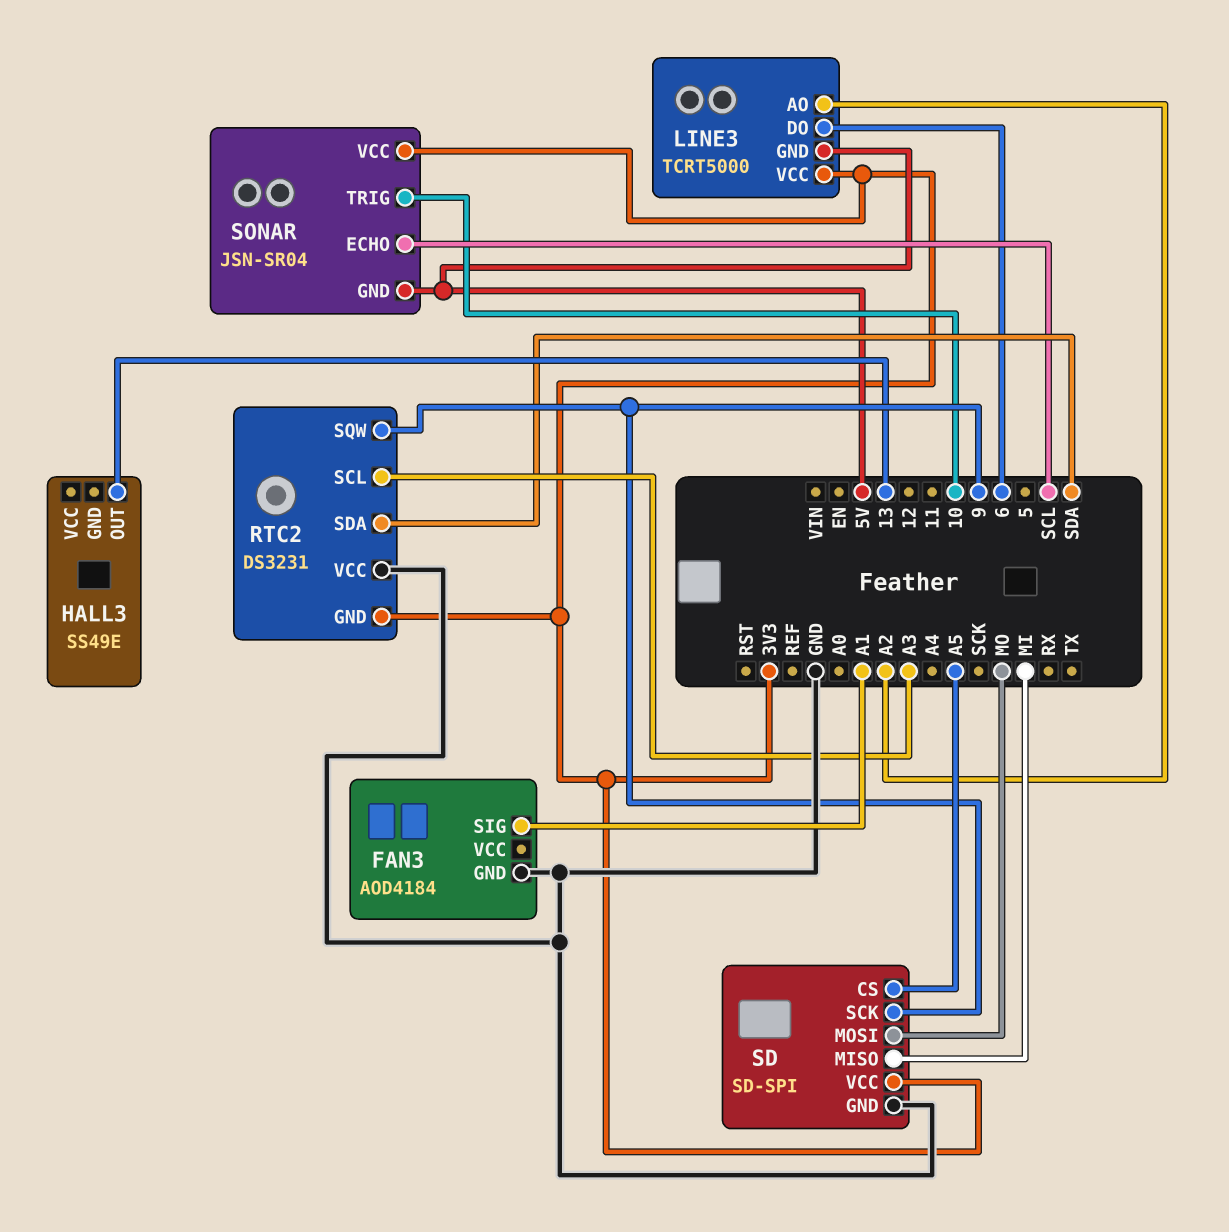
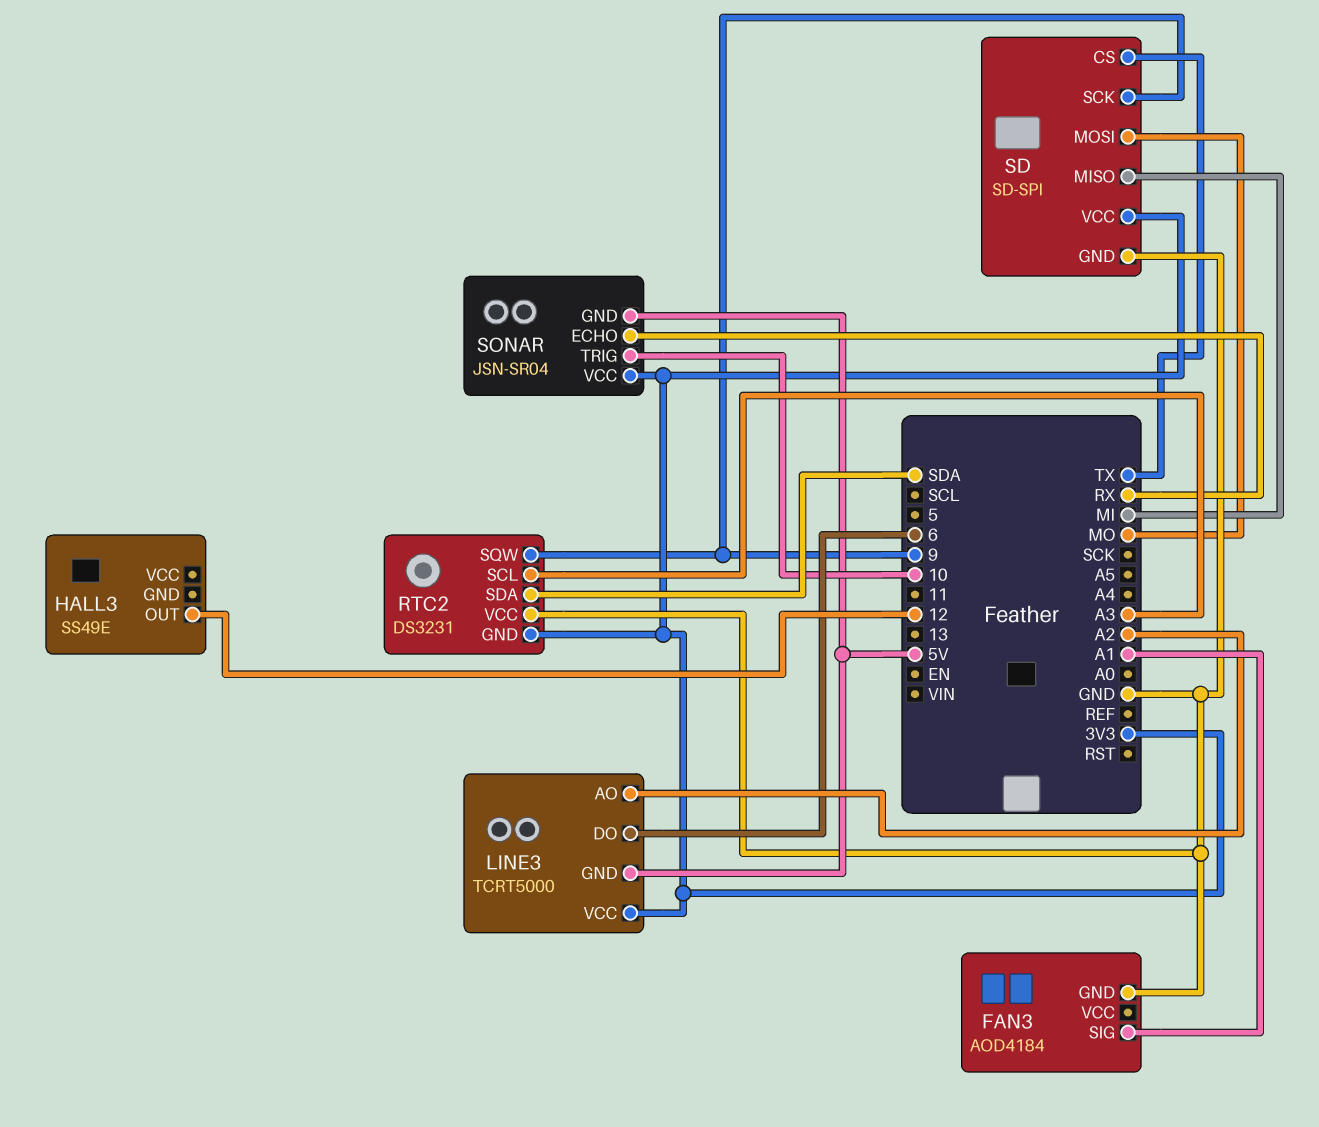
HALL3 pin OUT: 13 -> 12
SD pin CS: A5 -> TX
SONAR pin ECHO: SCL -> RX

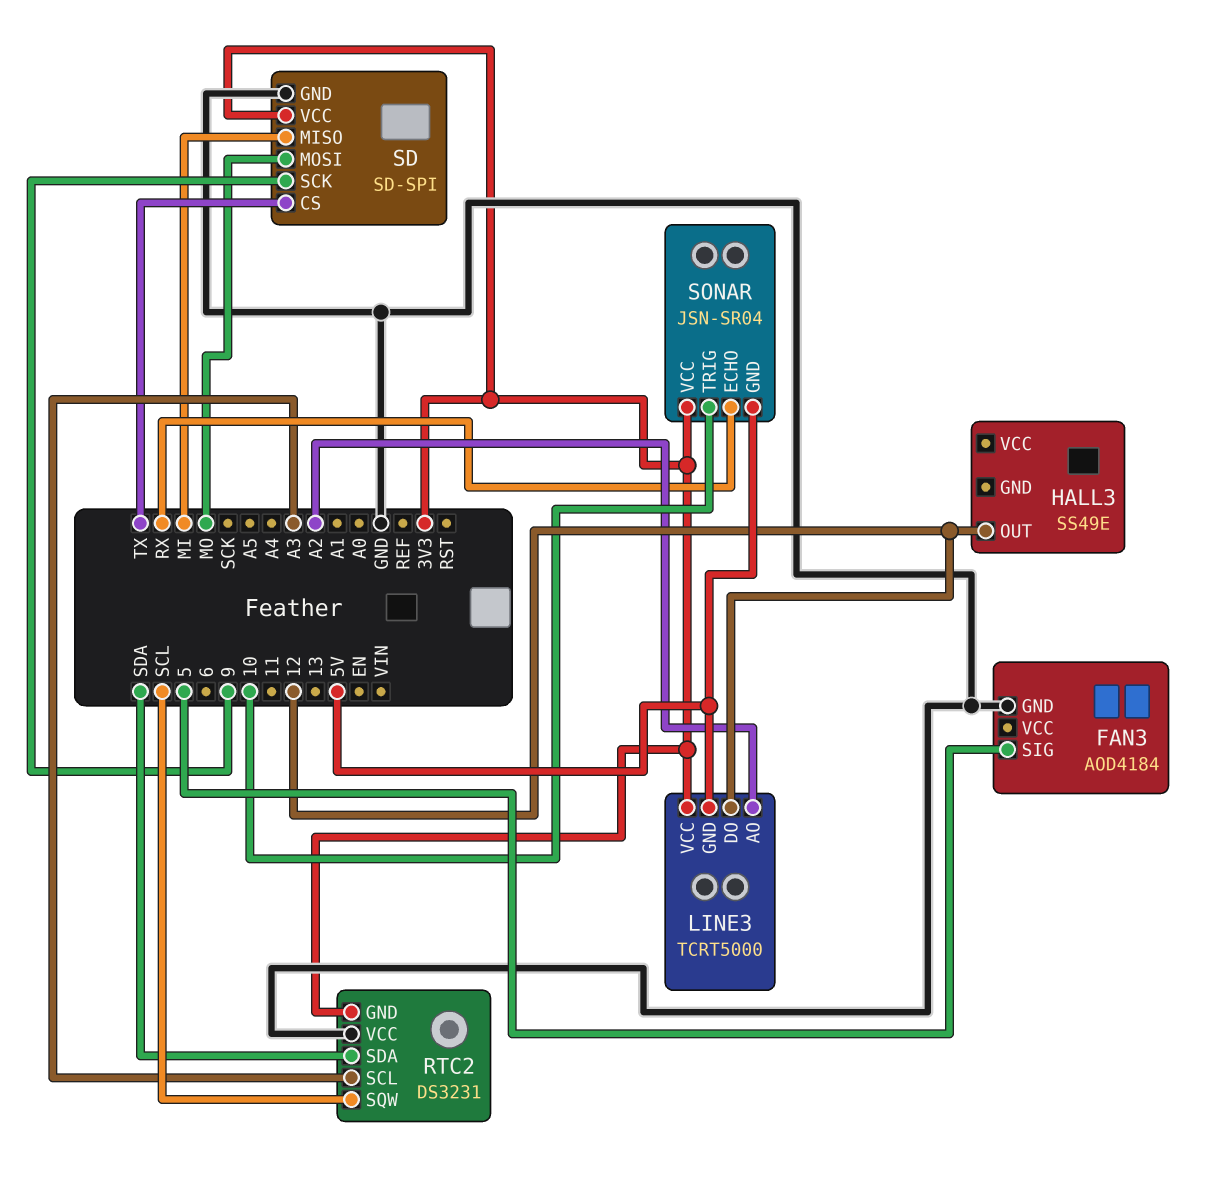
FAN3 pin SIG: A1 -> 5
LINE3 pin DO: 6 -> 12
RTC2 pin SQW: 9 -> SCL

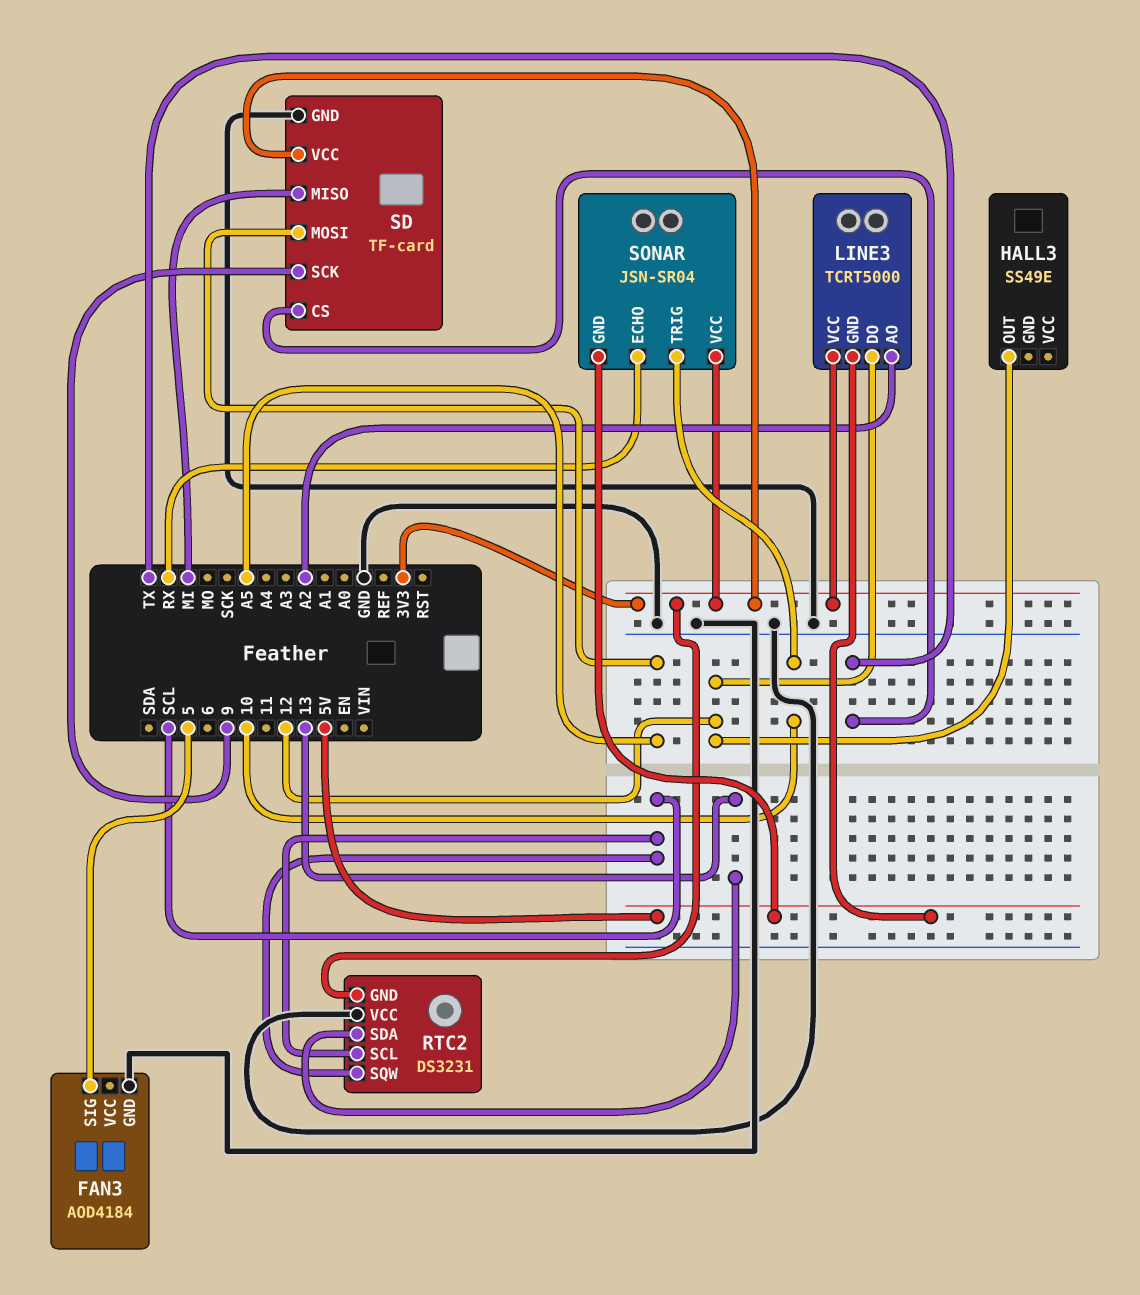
RTC2 pin SCL: A3 -> SCL
RTC2 pin SDA: SDA -> 13
SD: SD-SPI -> TF-card
SD pin MOSI: MO -> A5

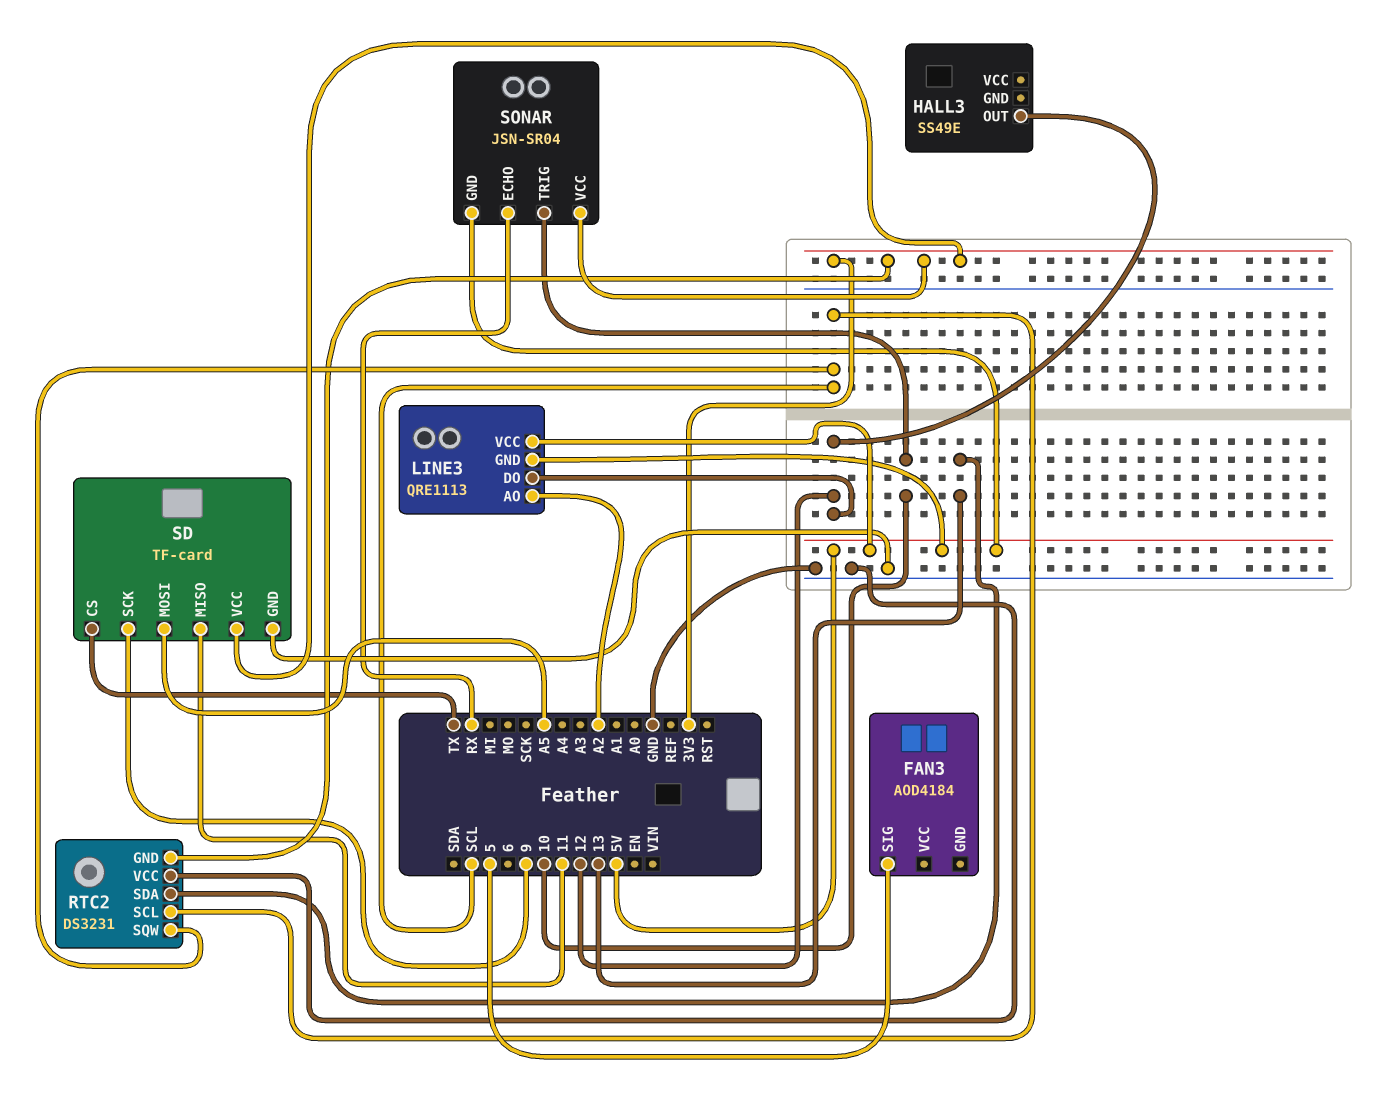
FAN3 pin GND: GND -> none
LINE3: TCRT5000 -> QRE1113
LINE3 pin VCC: 3V3 -> 5V
SD pin MISO: MI -> 11

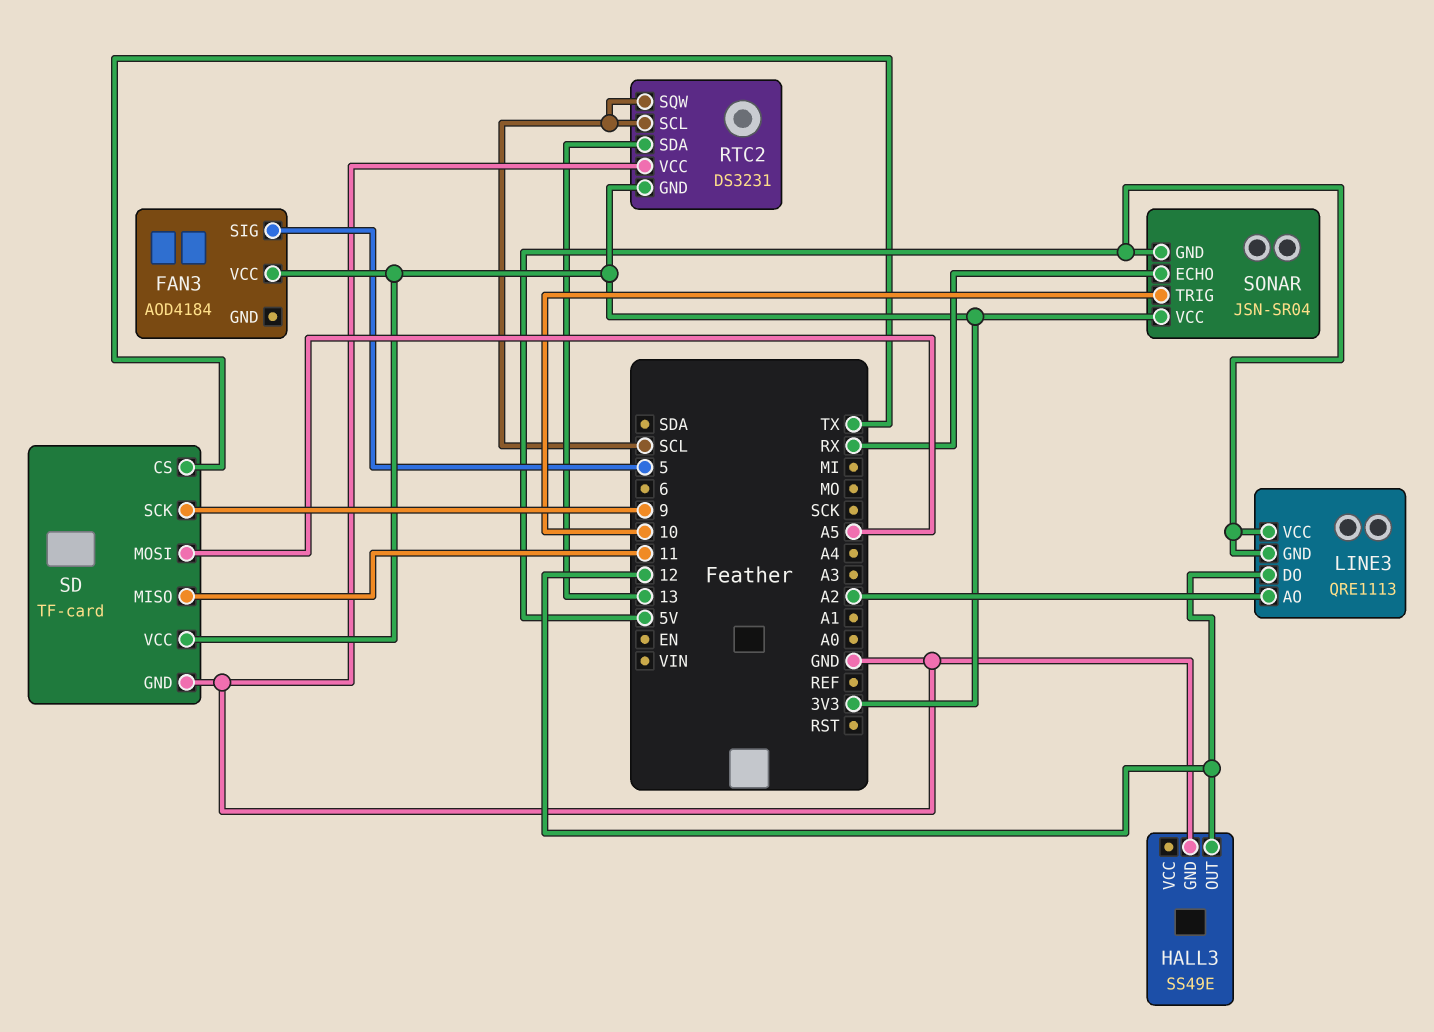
FAN3 pin VCC: none -> 3V3
HALL3 pin GND: none -> GND

